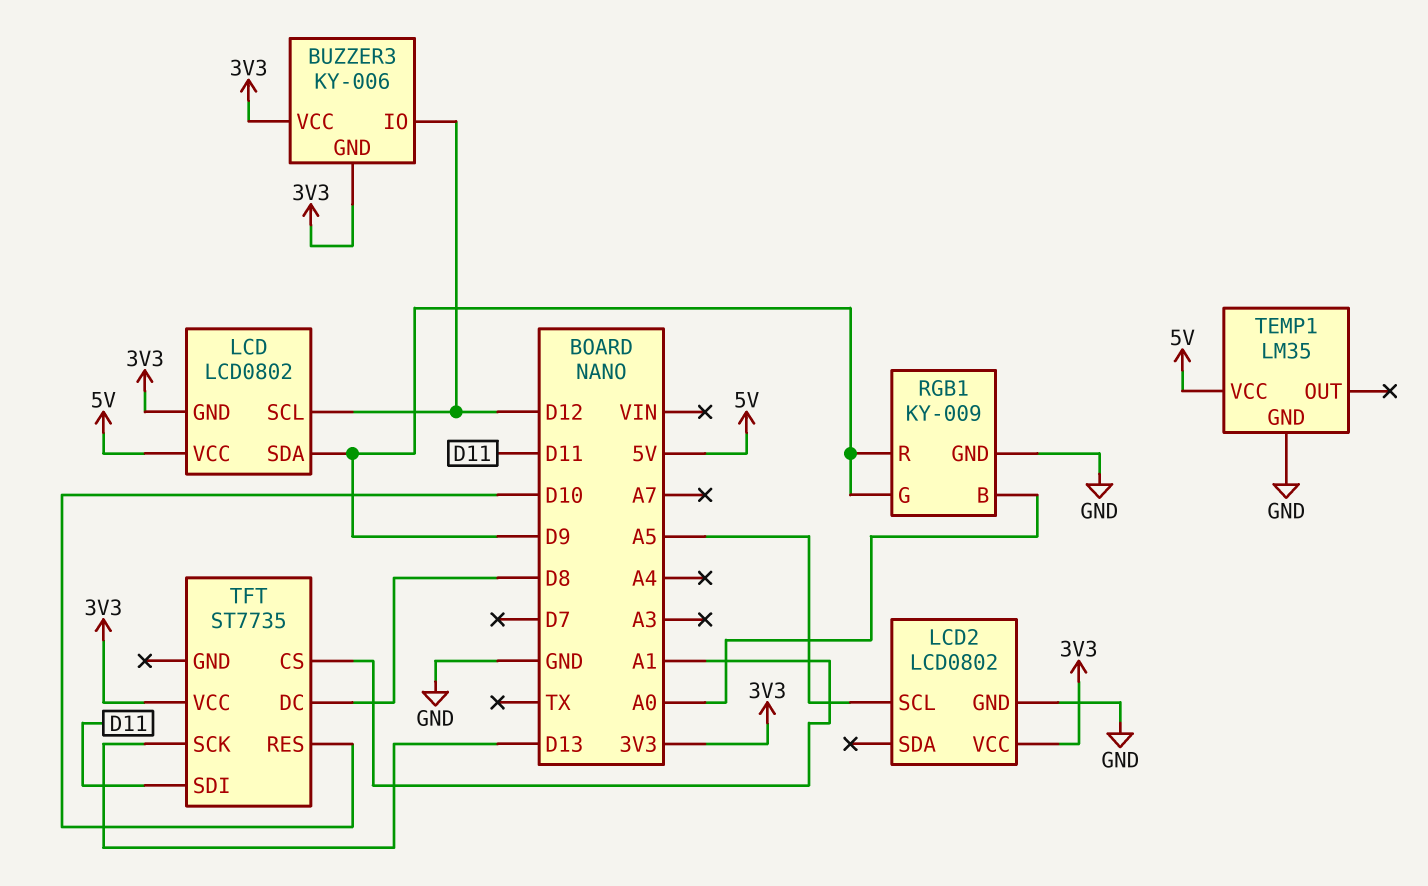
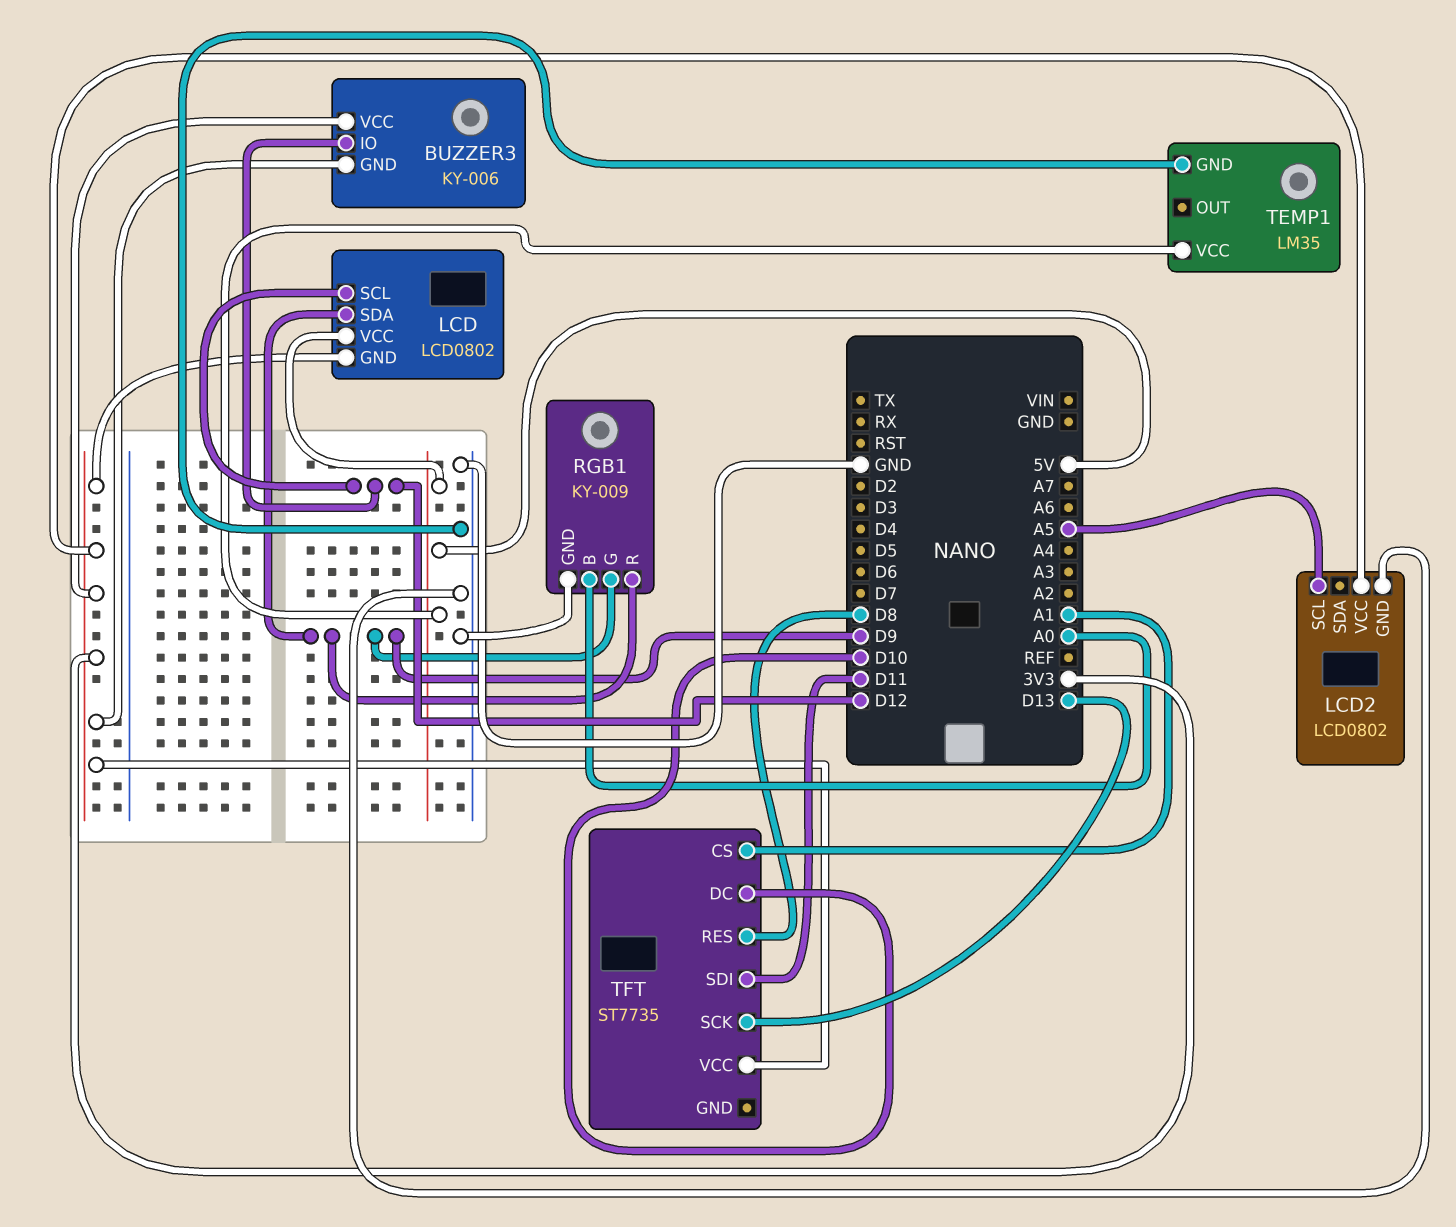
TFT pin DC: D8 -> D10
TFT pin RES: D10 -> D8

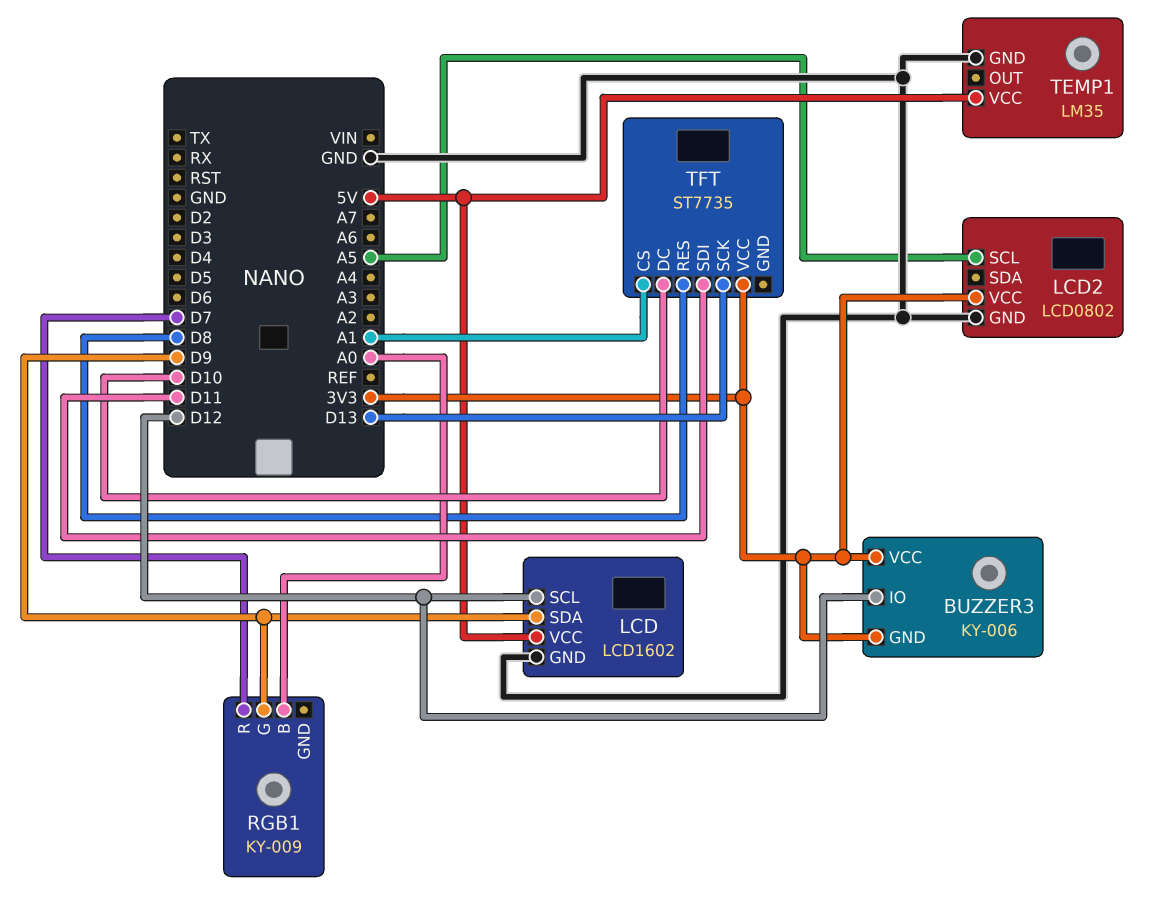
LCD: LCD0802 -> LCD1602
LCD pin GND: 3V3 -> GND
RGB1 pin GND: GND -> none
RGB1 pin R: D9 -> D7

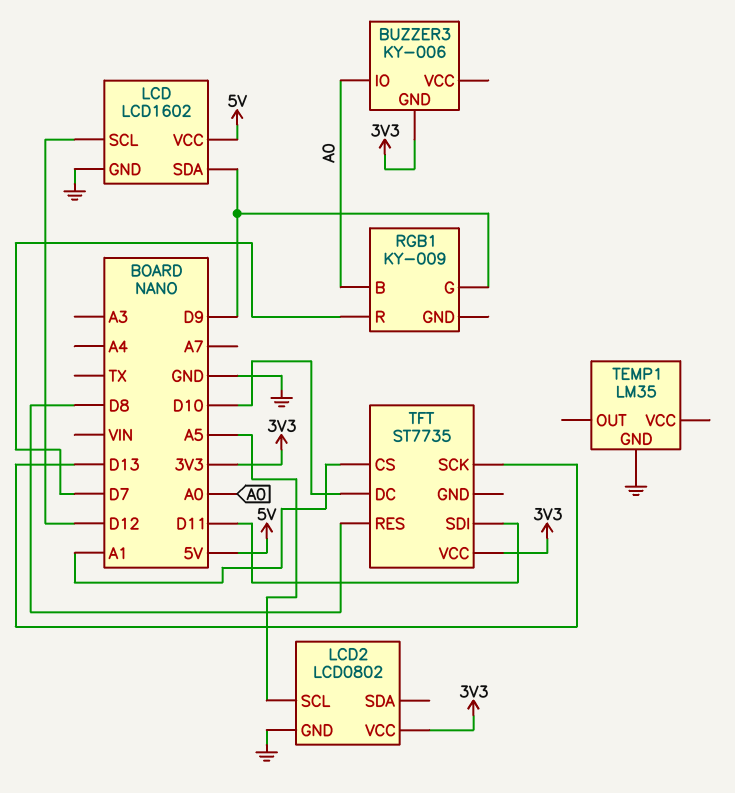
BUZZER3 pin IO: D12 -> A0
BUZZER3 pin VCC: 3V3 -> none
TEMP1 pin VCC: 5V -> none

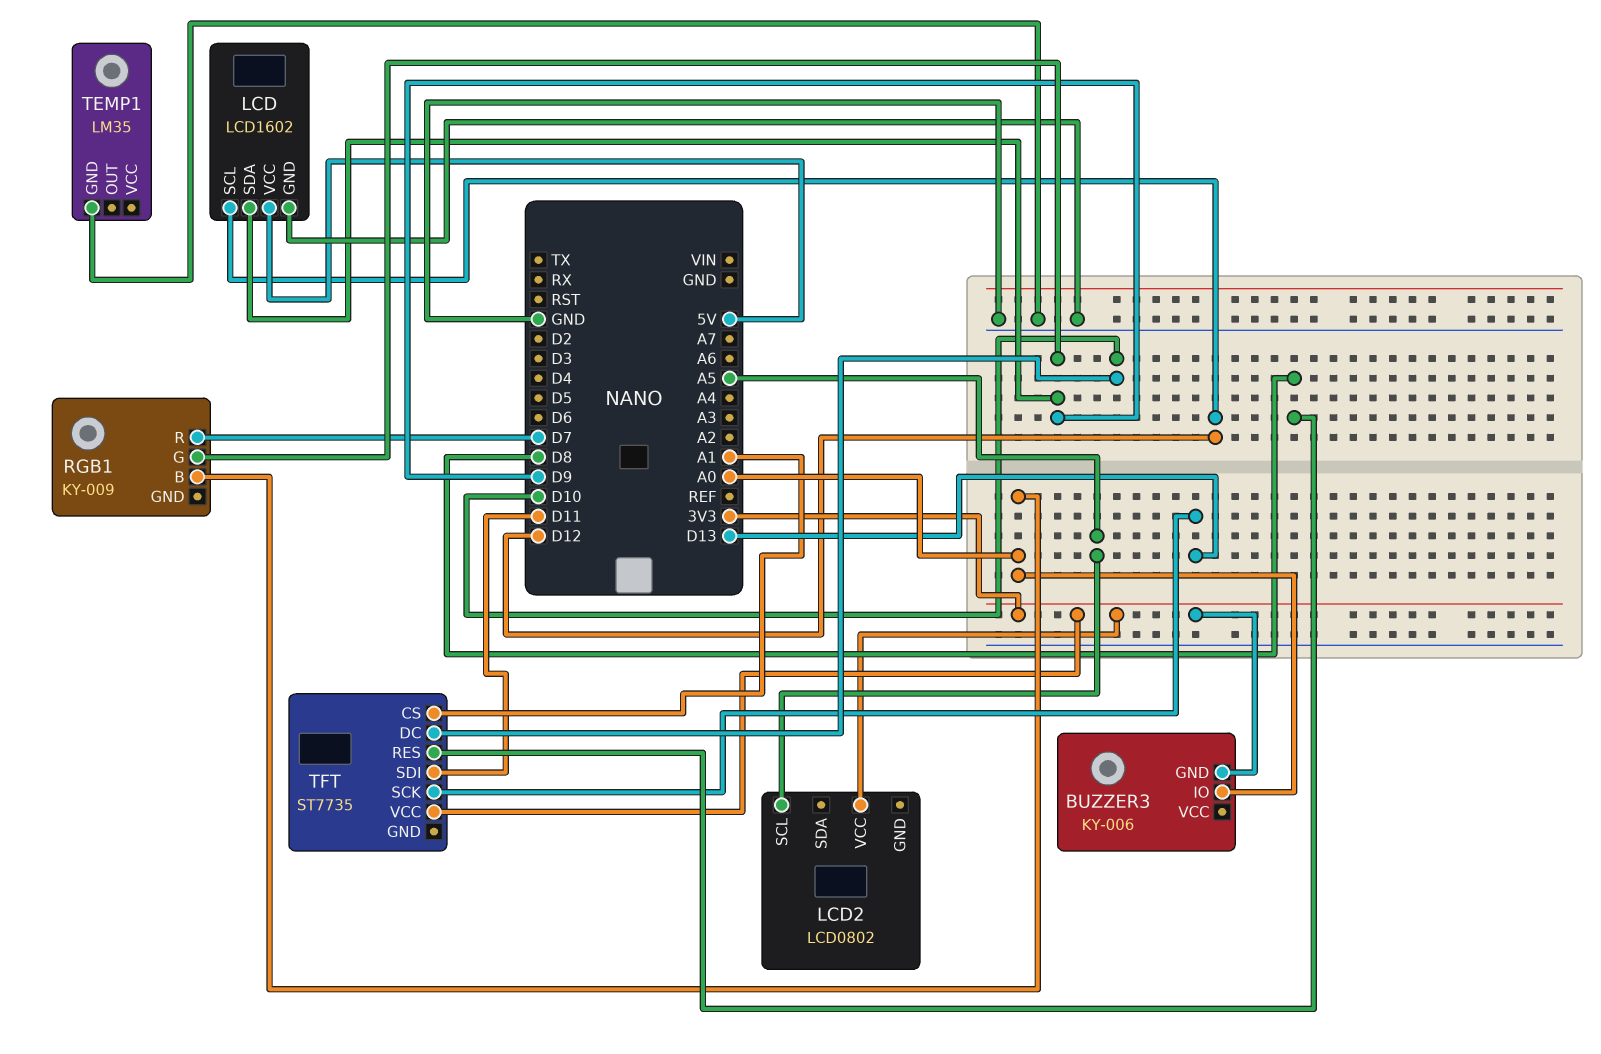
LCD2 pin GND: GND -> none

